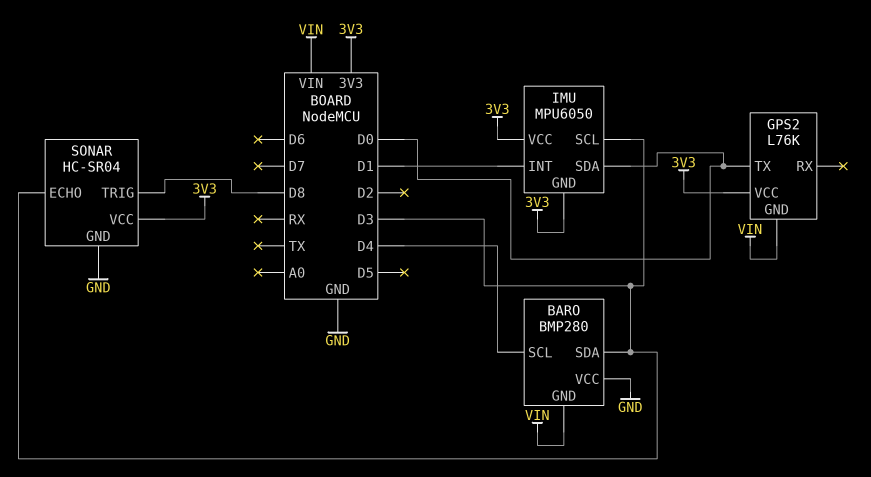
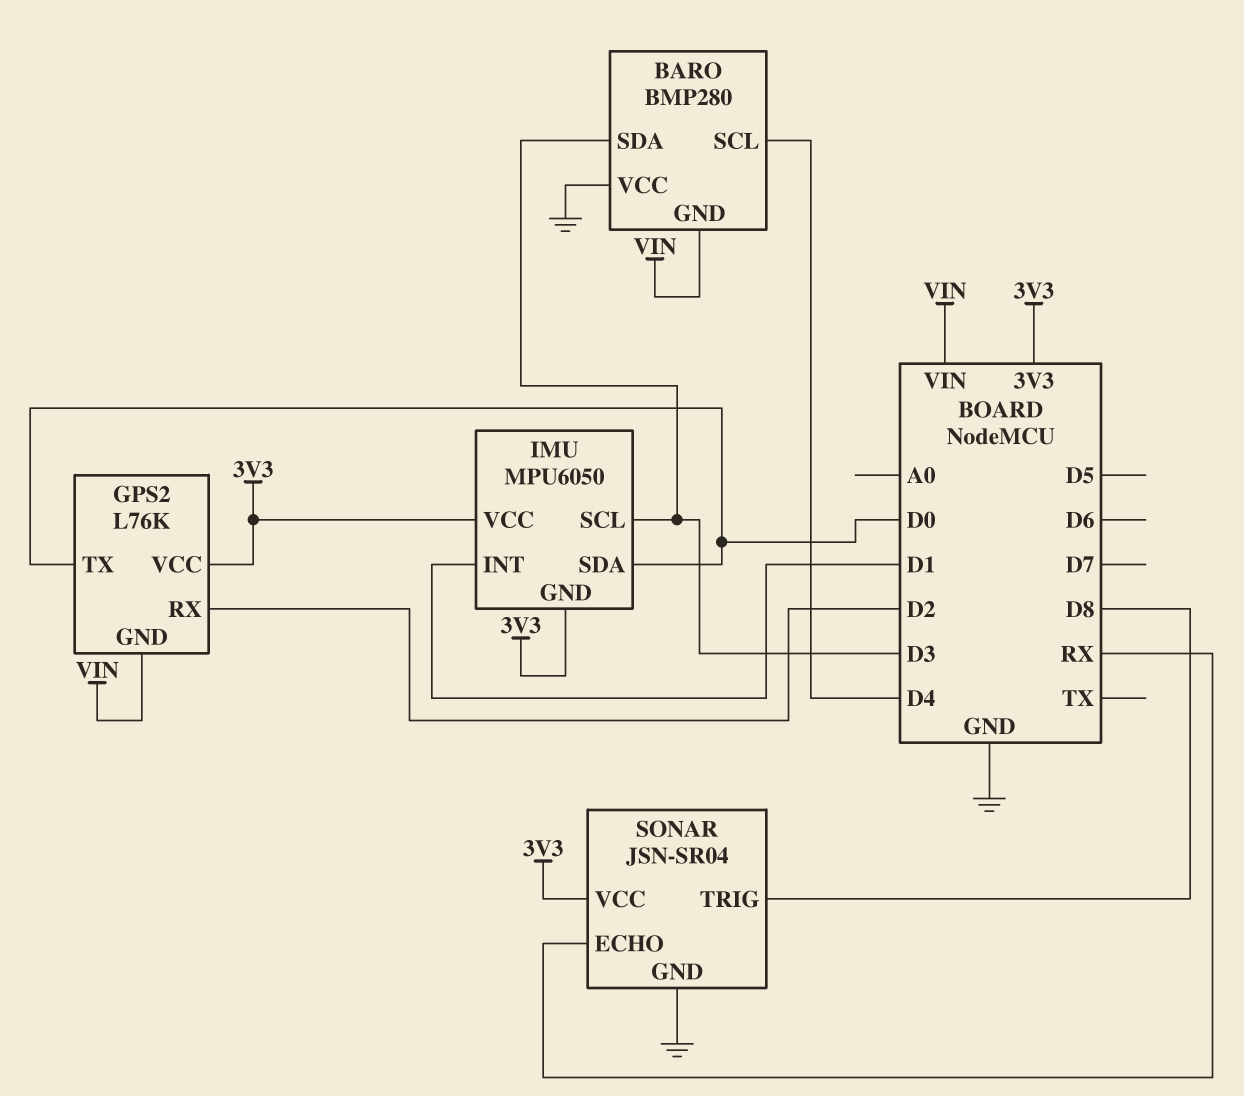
GPS2 pin RX: none -> D2
SONAR: HC-SR04 -> JSN-SR04
SONAR pin ECHO: D3 -> RX

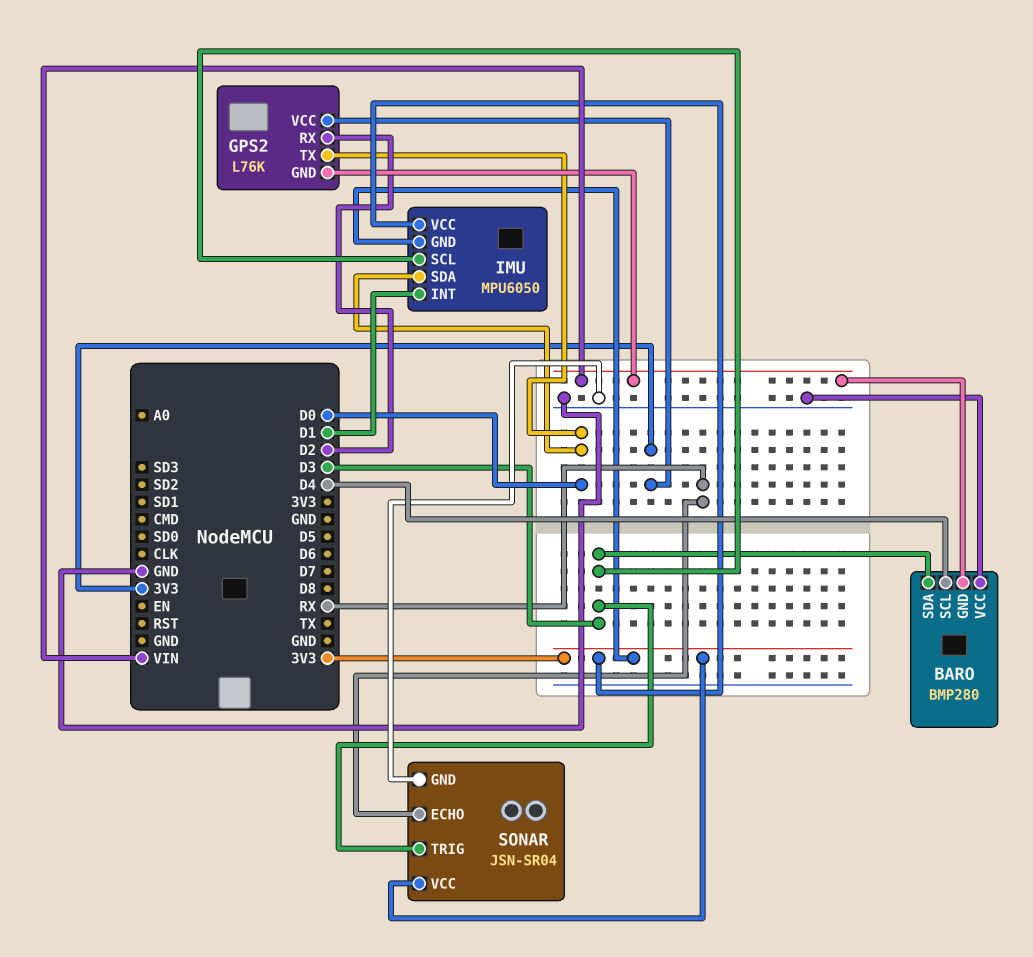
SONAR pin TRIG: D8 -> D3

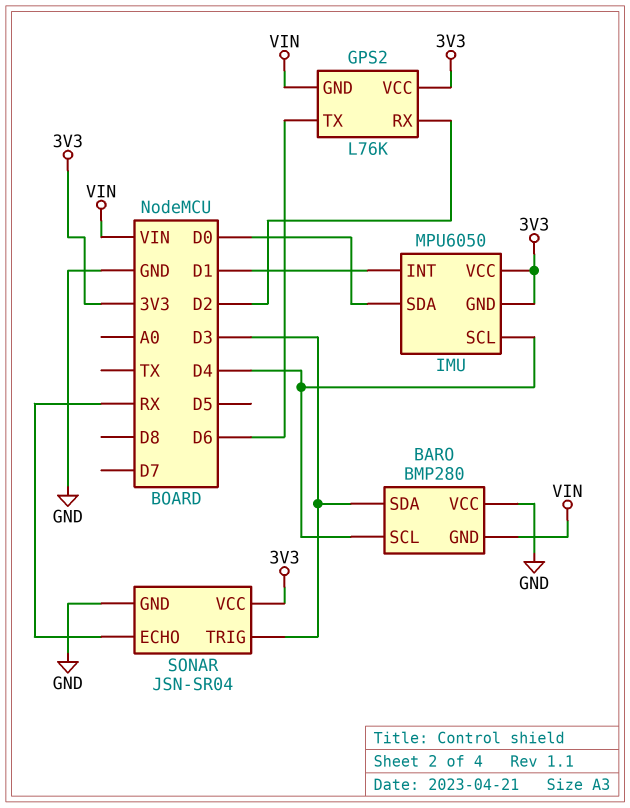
GPS2 pin TX: D0 -> D6
IMU pin SCL: D3 -> D4

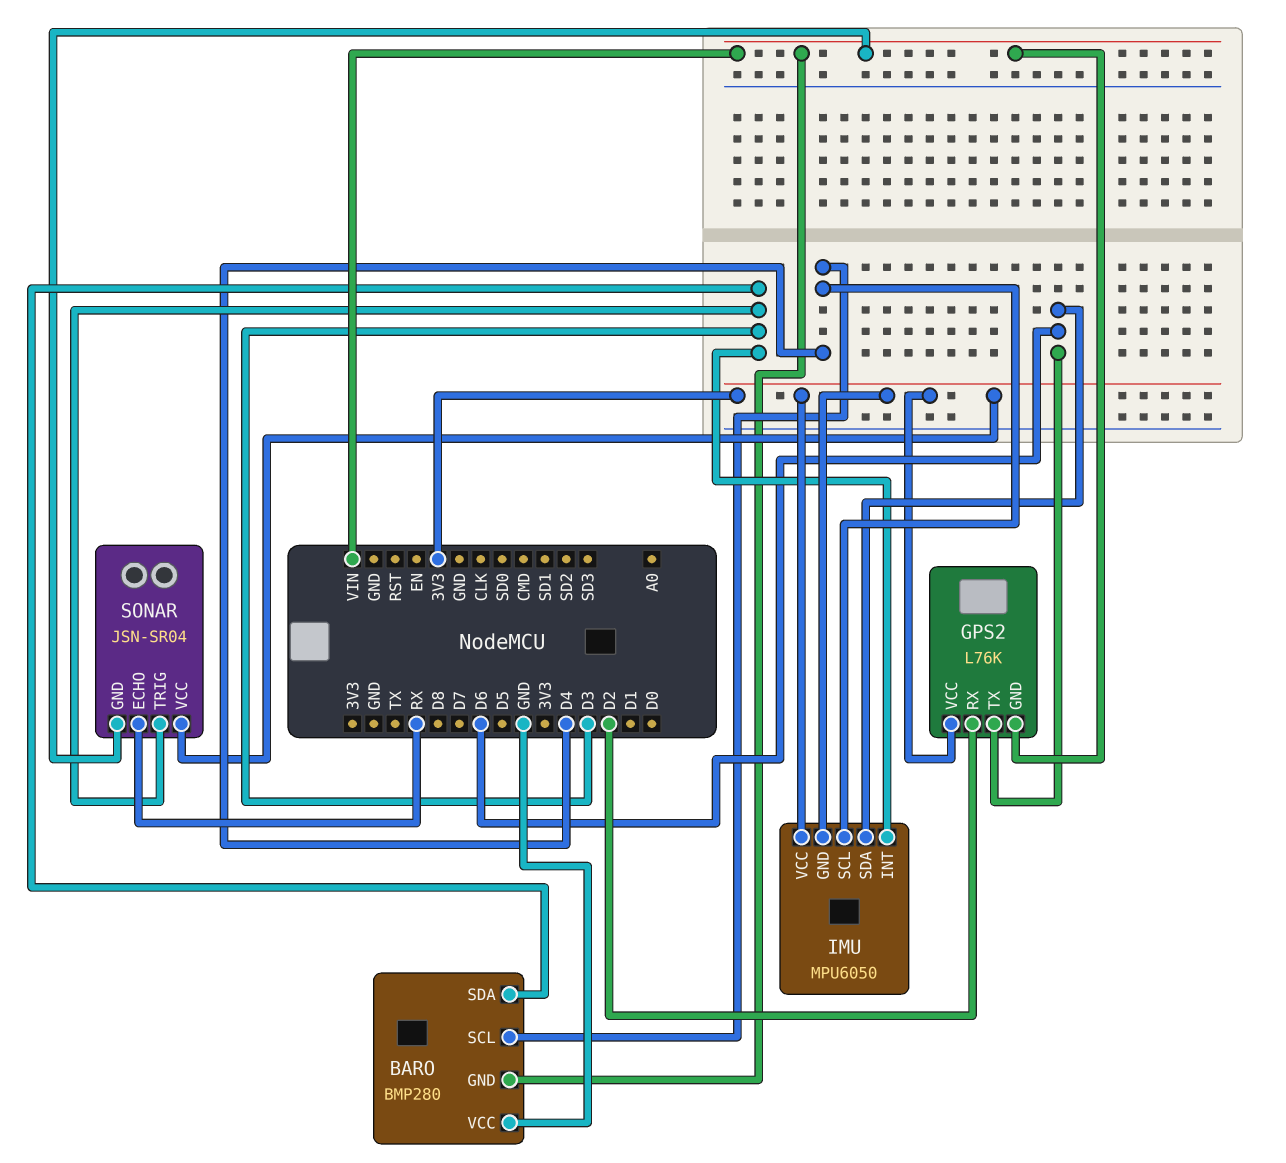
IMU pin INT: D1 -> D3
IMU pin SDA: D0 -> D6
SONAR pin GND: GND -> VIN

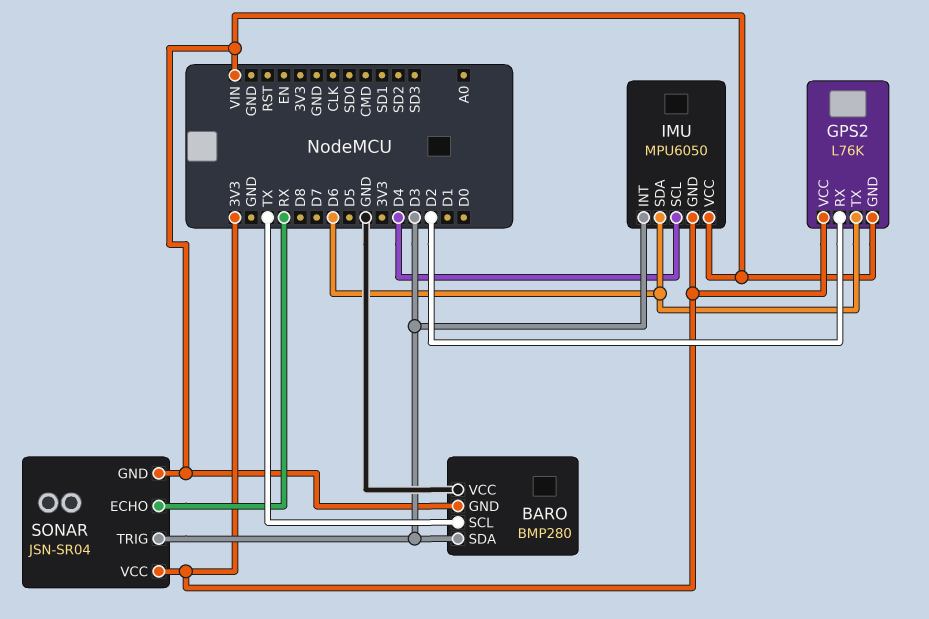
BARO pin SCL: D4 -> TX
IMU pin VCC: 3V3 -> VIN

